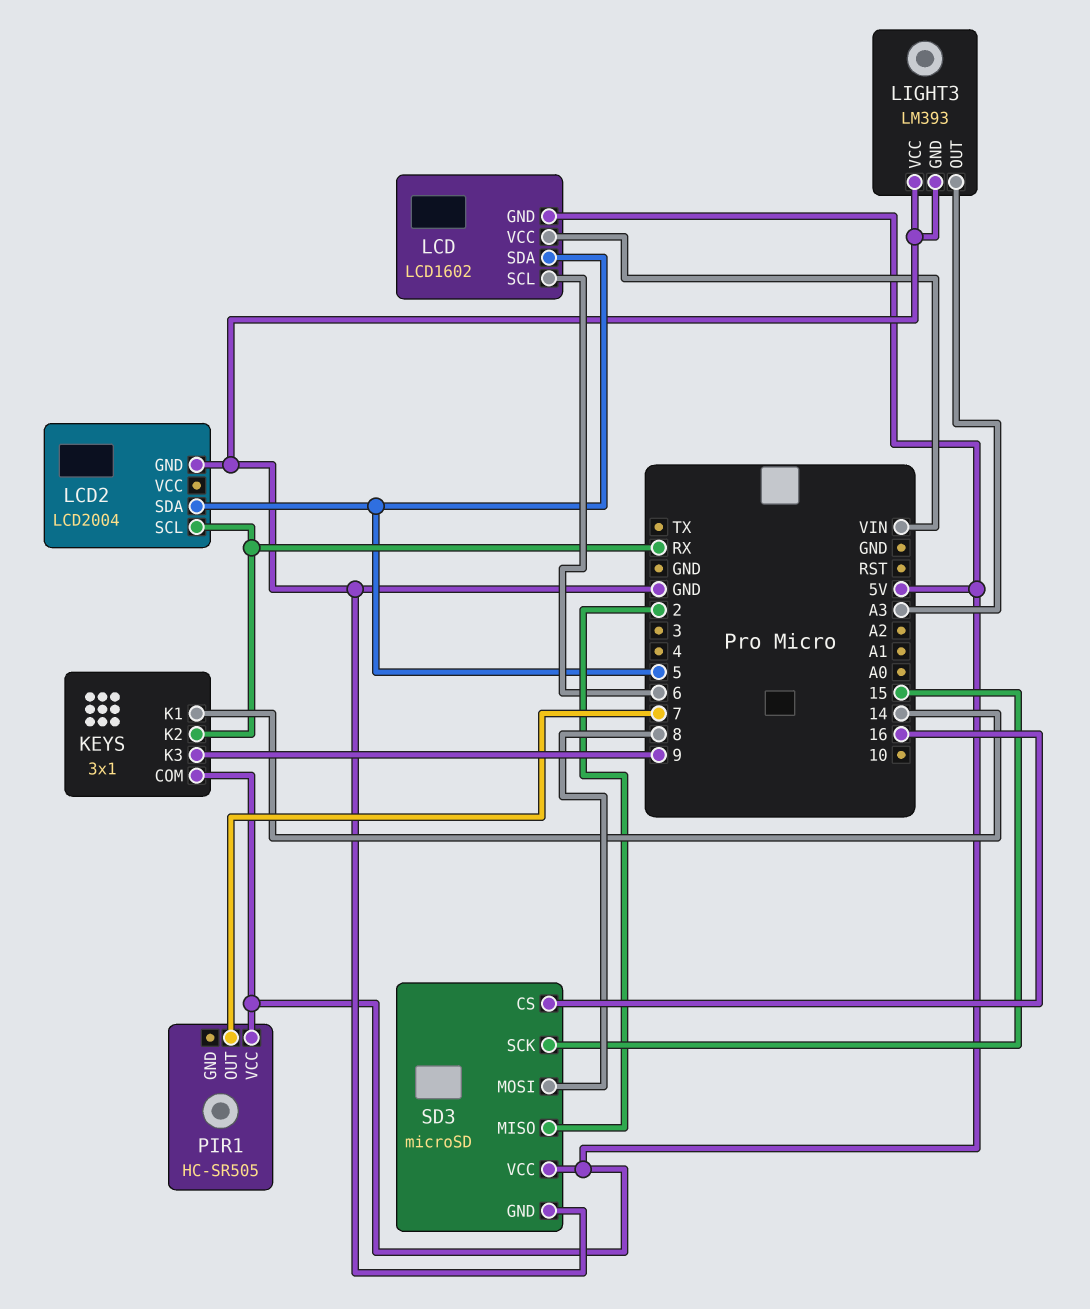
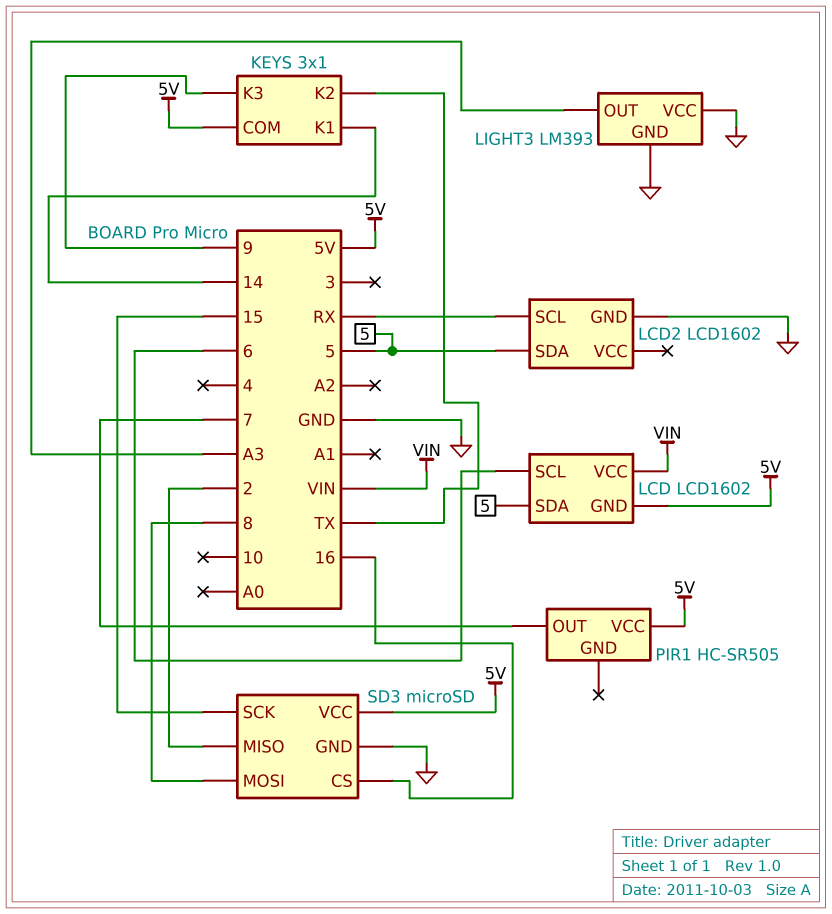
KEYS pin K2: RX -> TX
LCD2: LCD2004 -> LCD1602

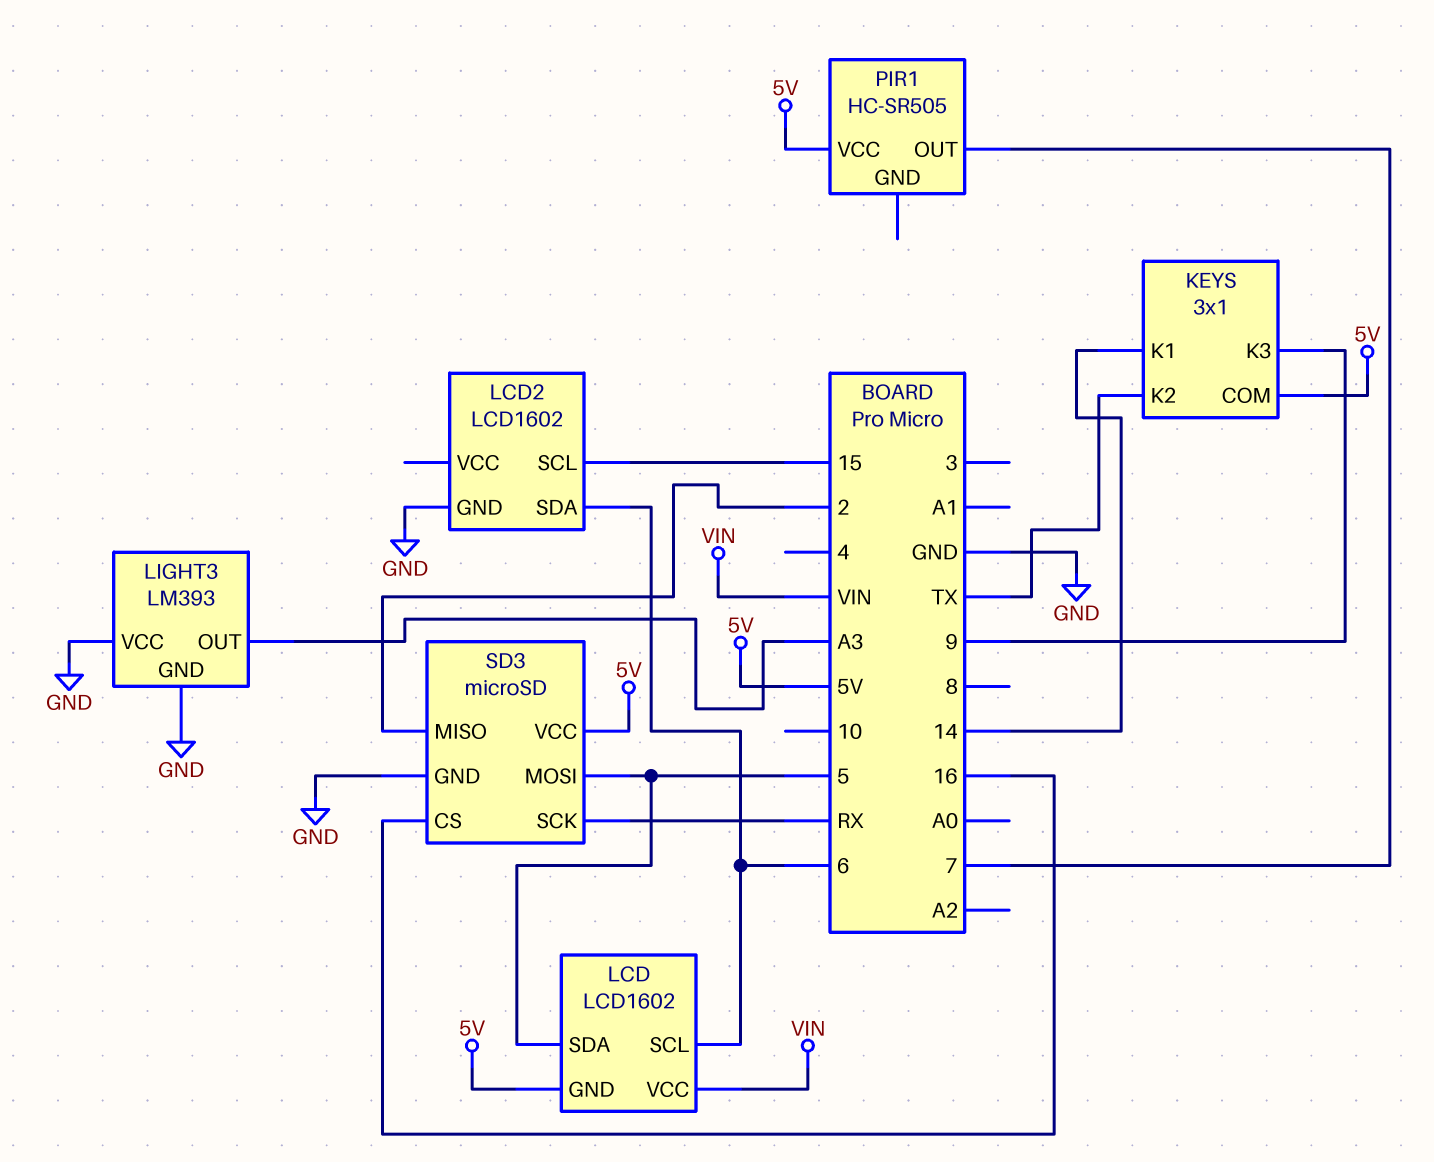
LCD2 pin SCL: RX -> 15
LCD2 pin SDA: 5 -> 6
SD3 pin MOSI: 8 -> 5
SD3 pin SCK: 15 -> RX

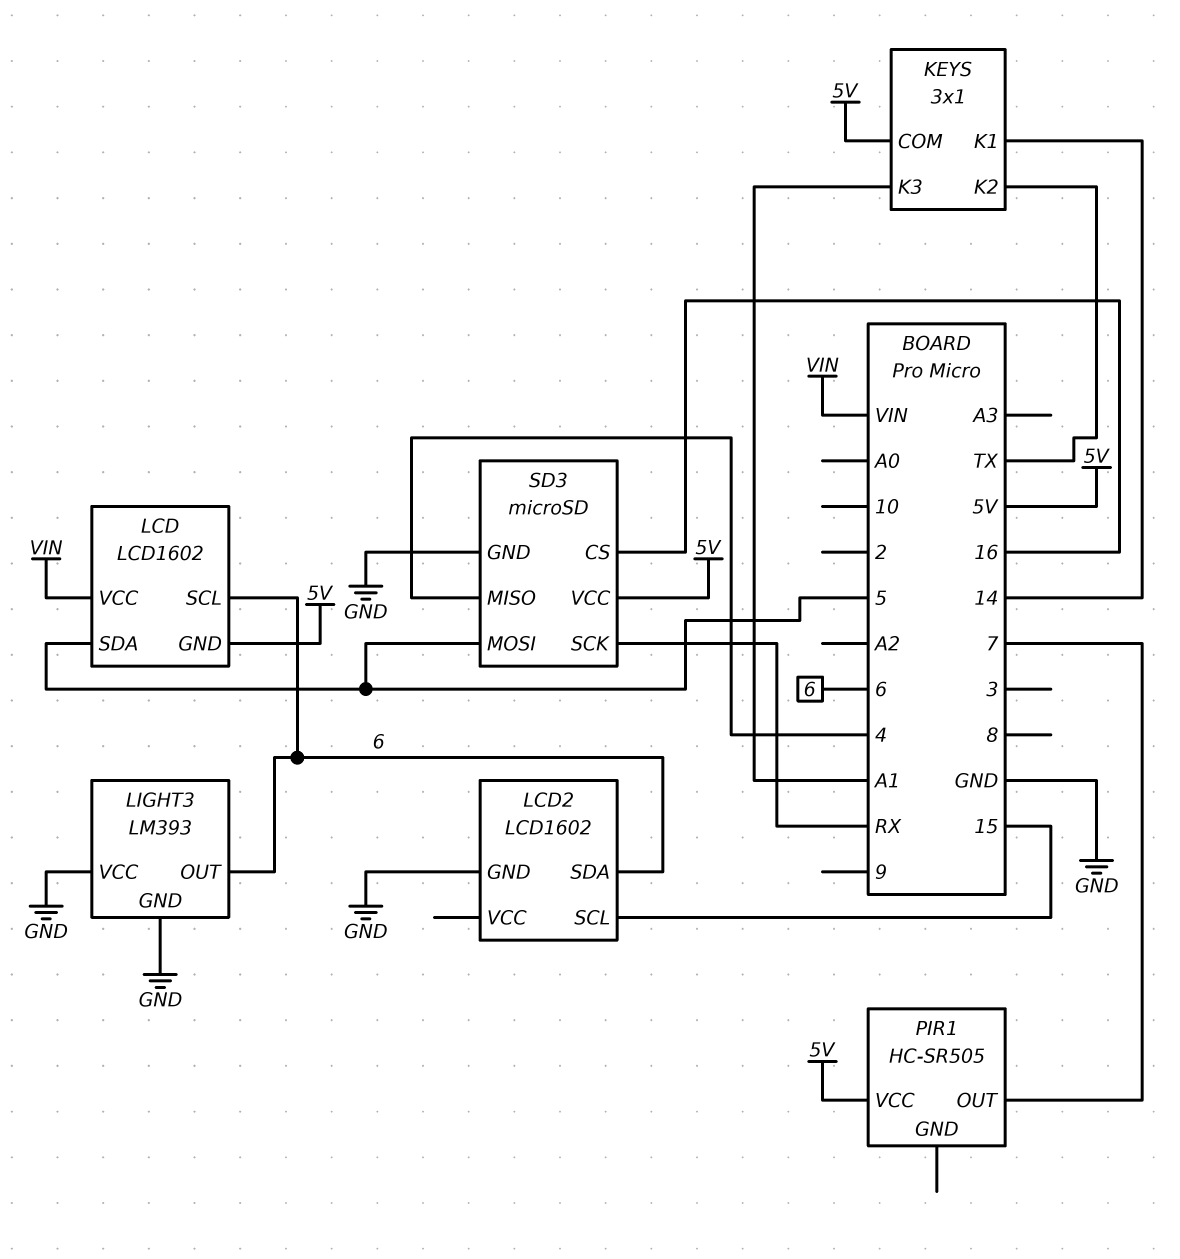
KEYS pin K3: 9 -> A1
LIGHT3 pin OUT: A3 -> 6
SD3 pin MISO: 2 -> 4

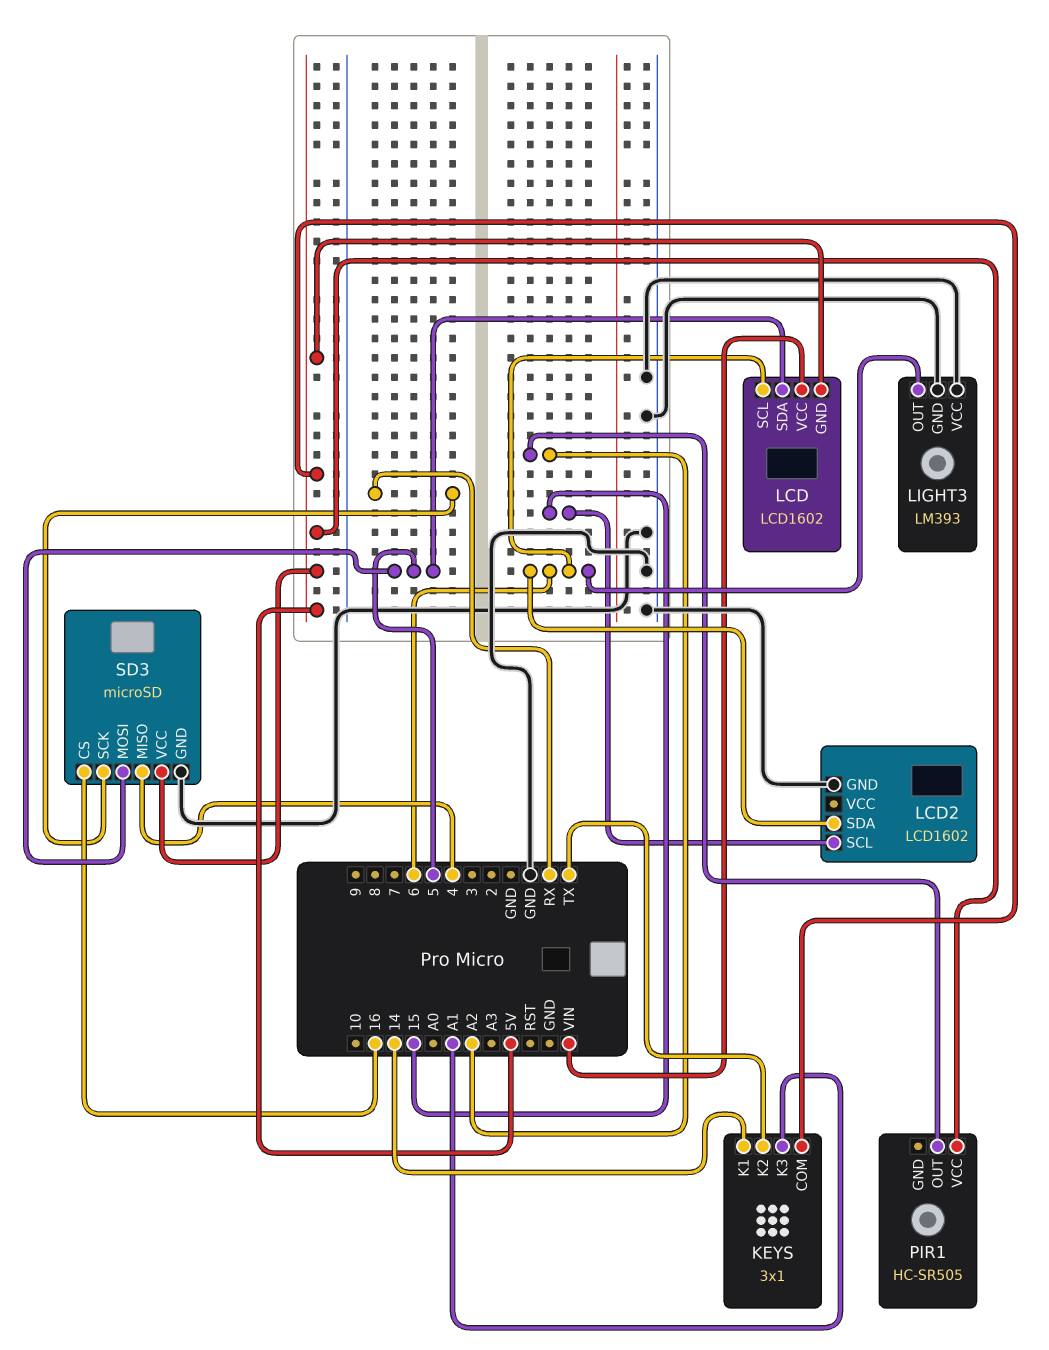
PIR1 pin OUT: 7 -> A2

